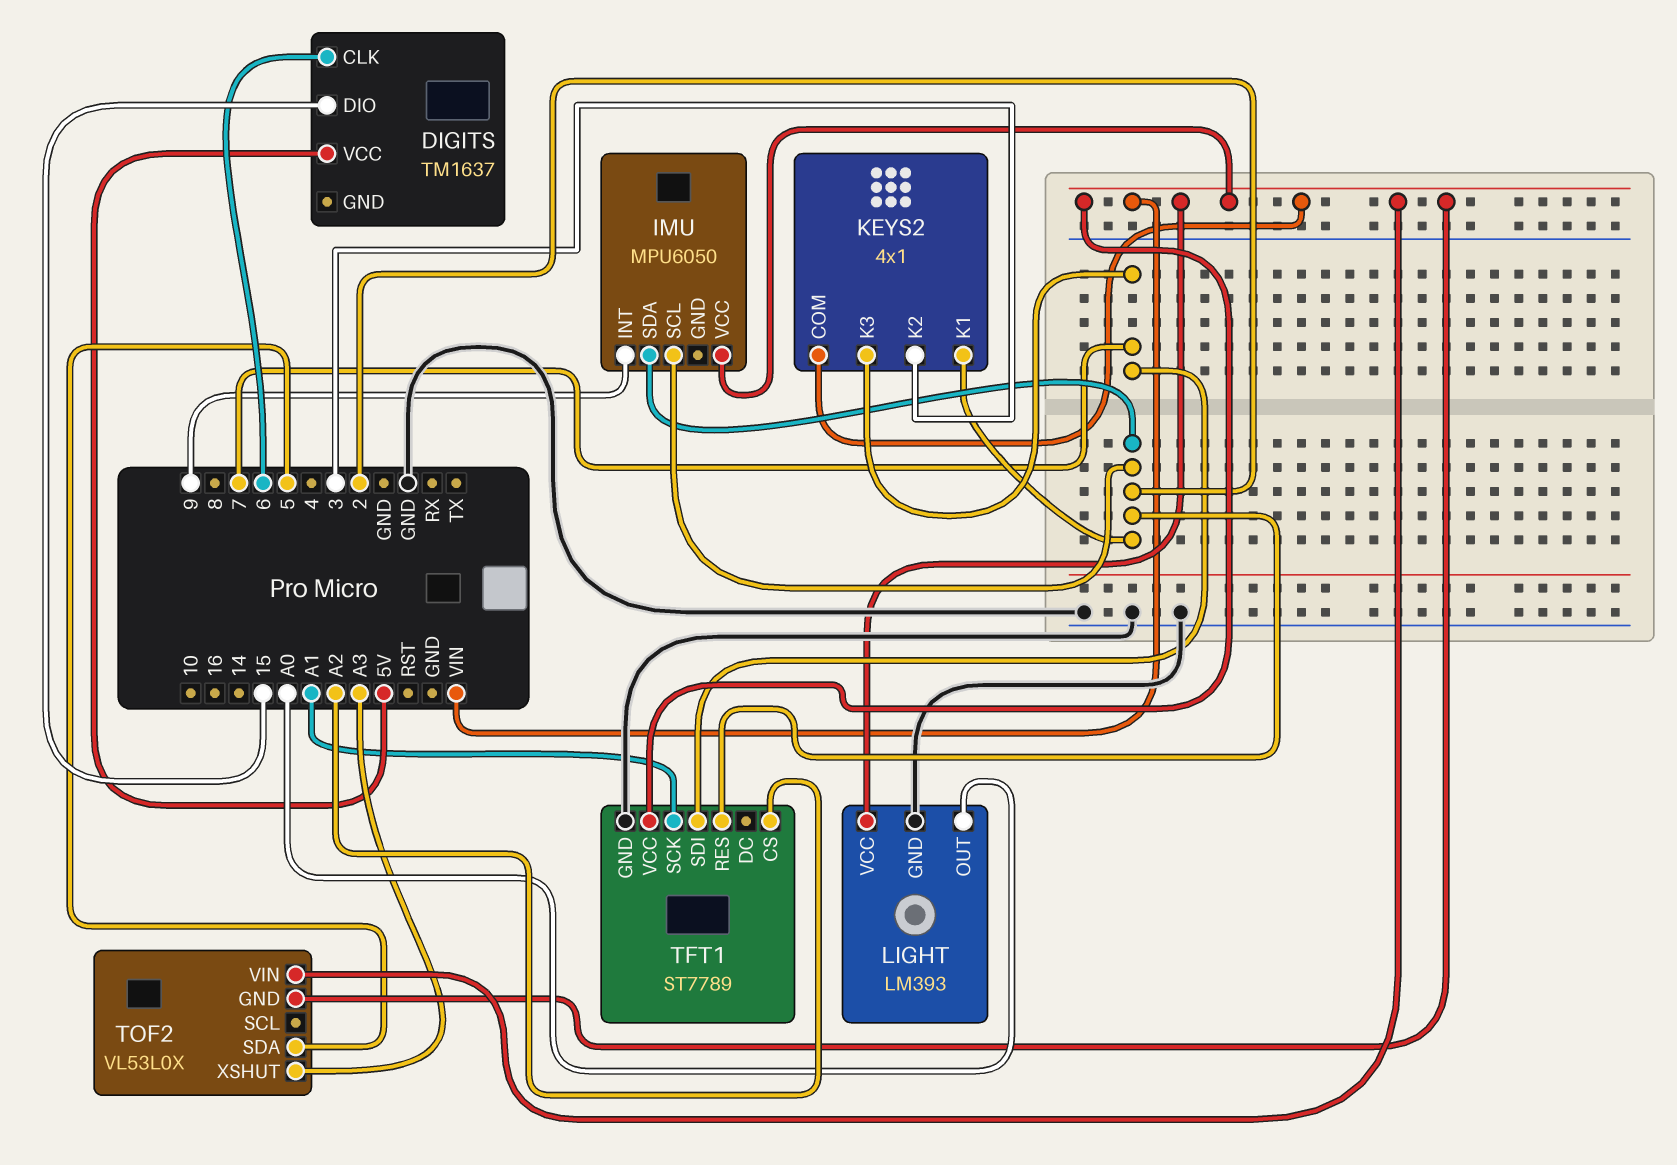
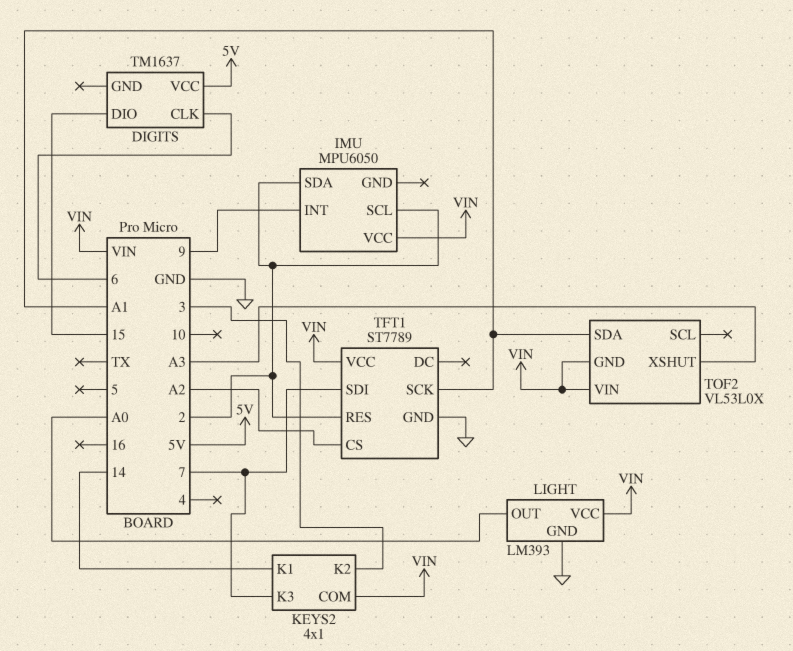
KEYS2 pin K1: 2 -> 14
TOF2 pin SDA: 5 -> A1

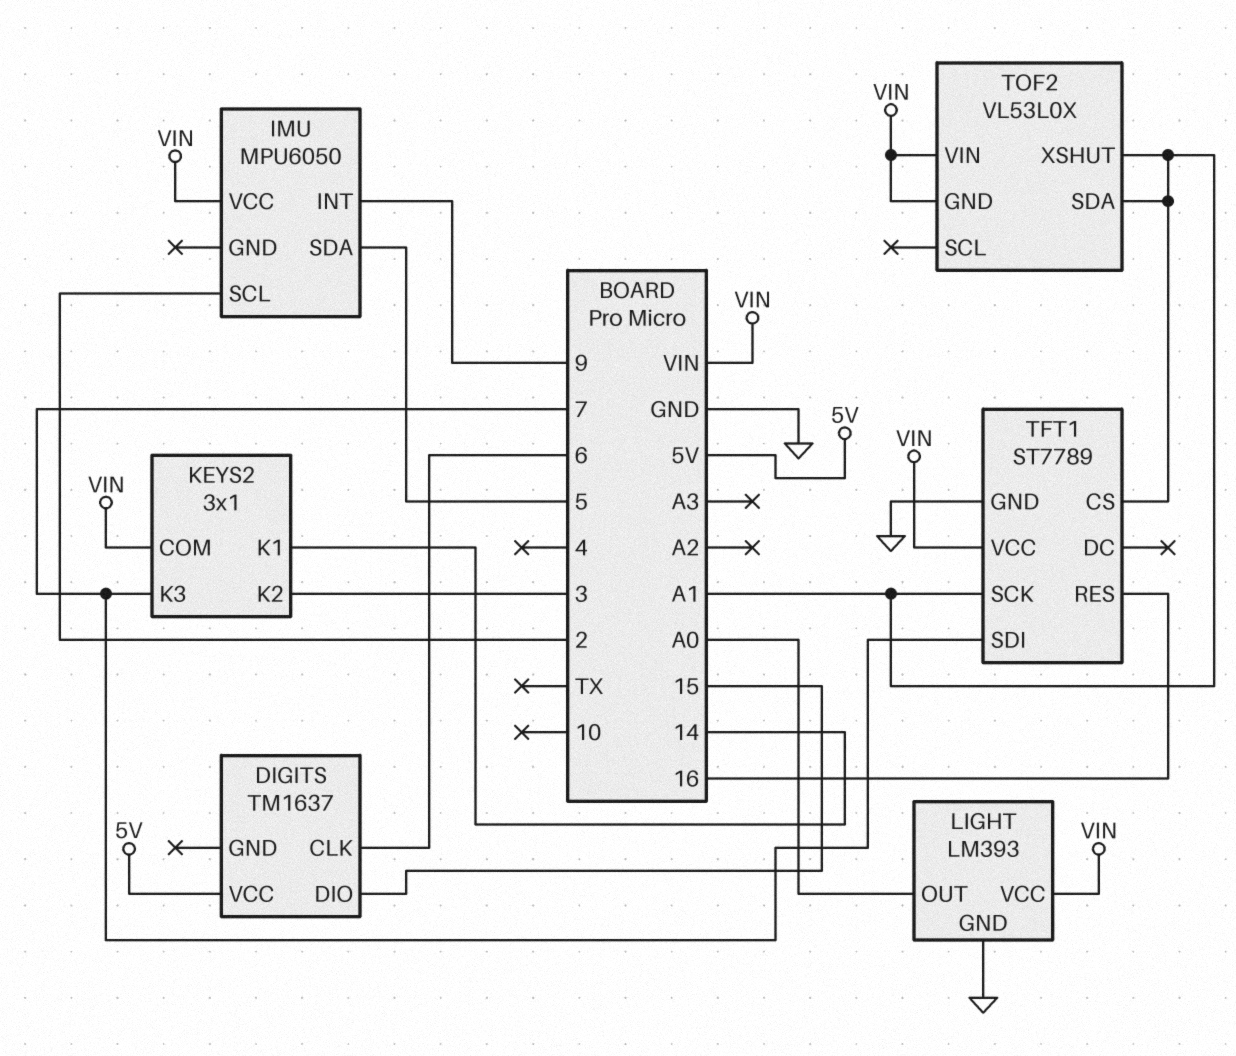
IMU pin SDA: 2 -> 5
KEYS2: 4x1 -> 3x1
TFT1 pin CS: A2 -> A1
TFT1 pin RES: 2 -> 16
TOF2 pin XSHUT: A3 -> A1

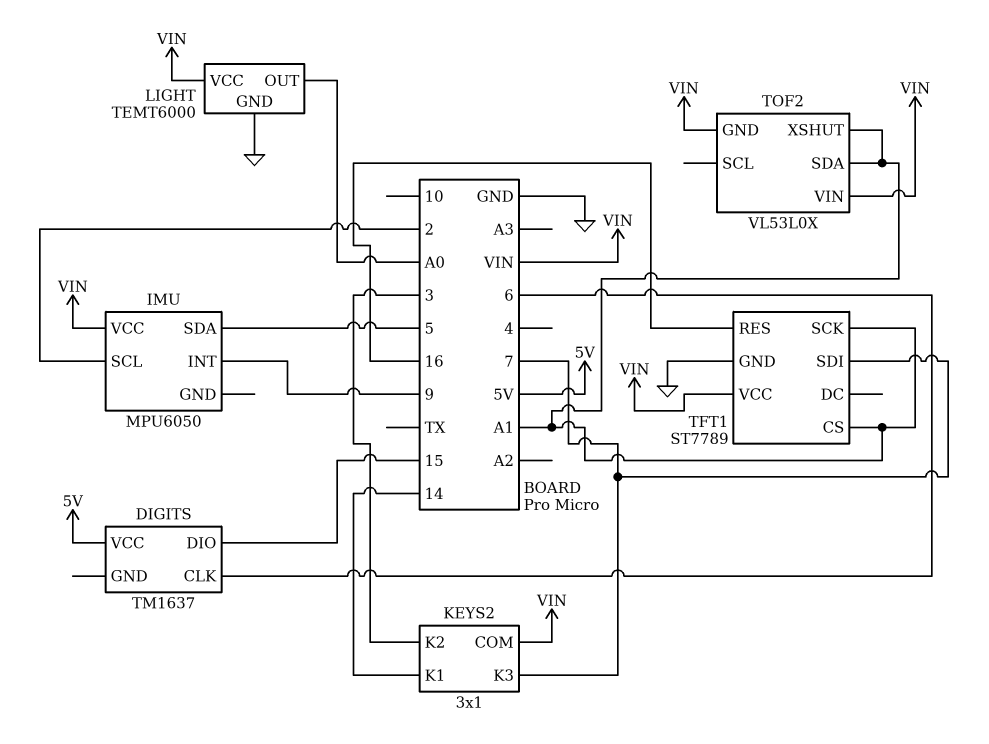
LIGHT: LM393 -> TEMT6000

